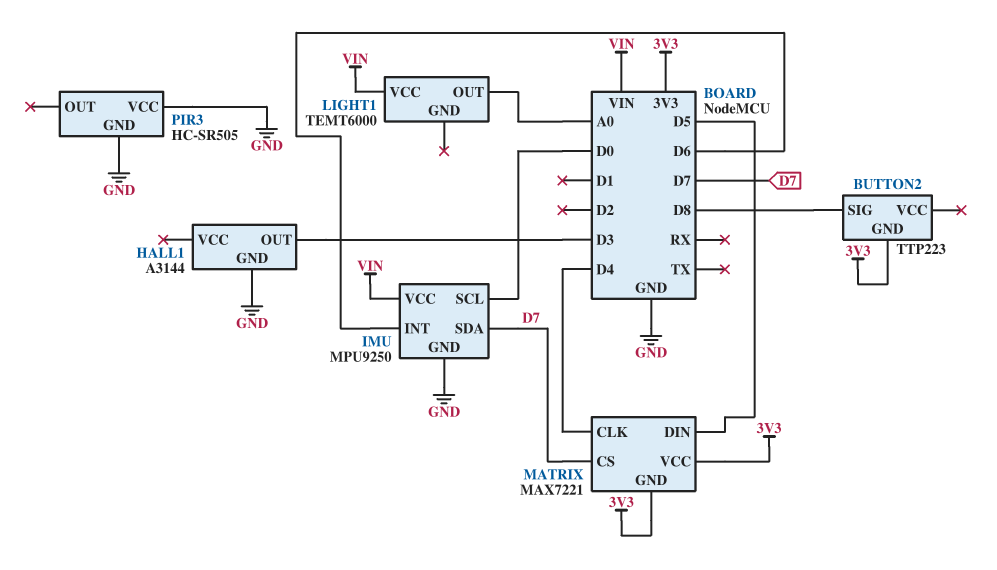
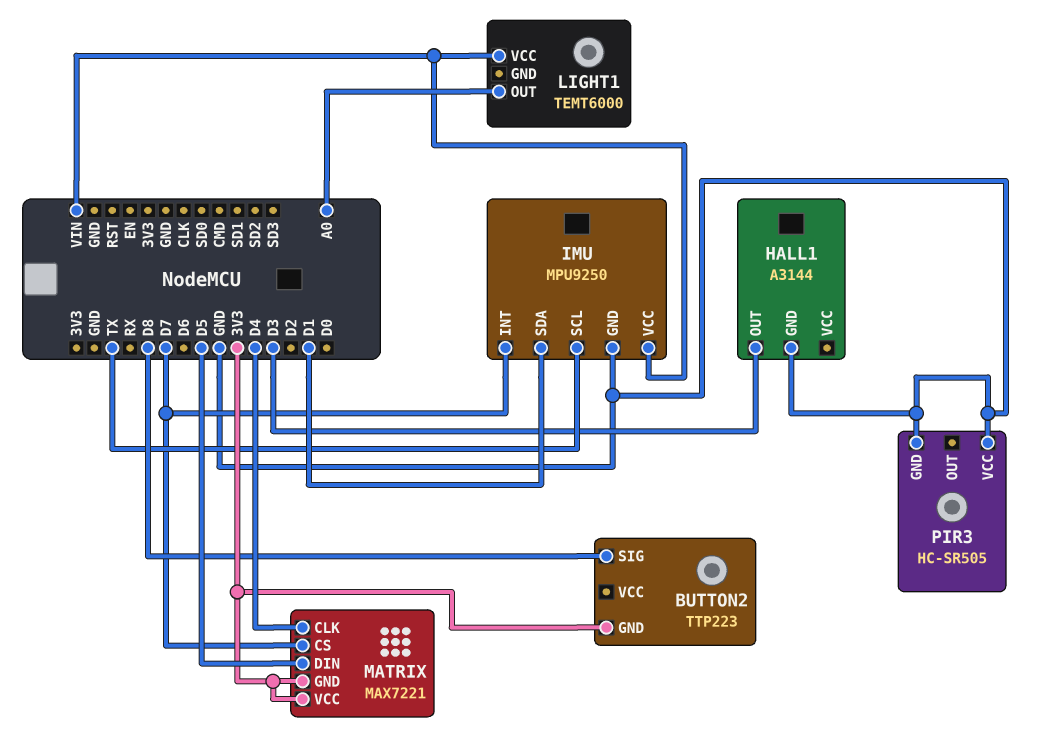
IMU pin INT: D6 -> D7
IMU pin SCL: D0 -> TX
IMU pin SDA: D7 -> D1

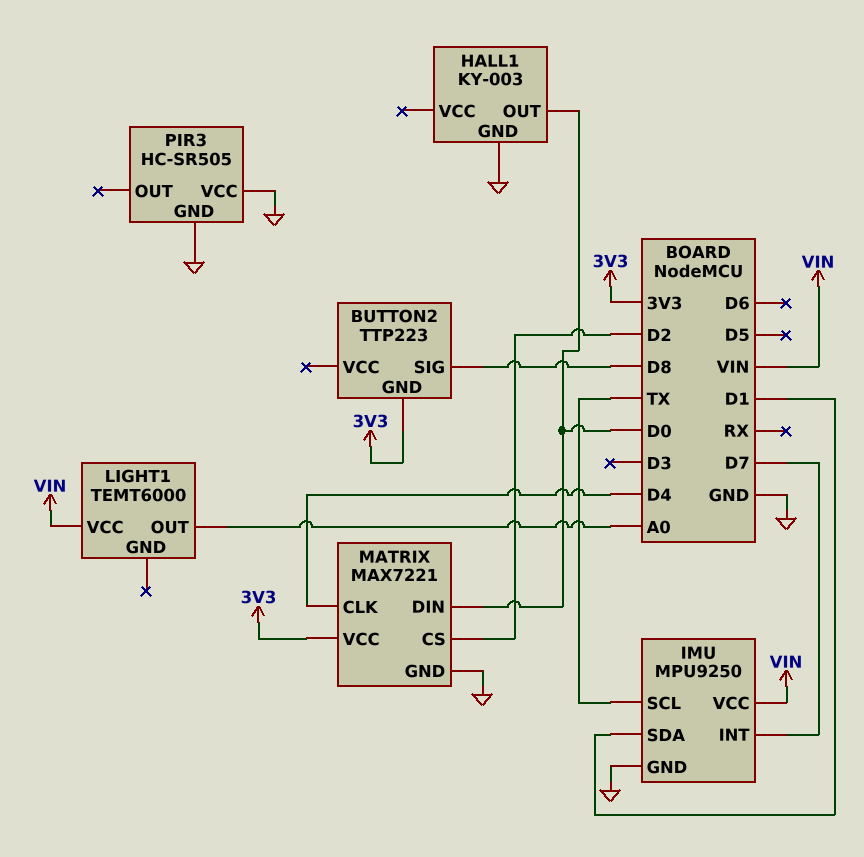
HALL1: A3144 -> KY-003
HALL1 pin OUT: D3 -> D0
MATRIX pin CS: D7 -> D2
MATRIX pin DIN: D5 -> D0
MATRIX pin GND: 3V3 -> GND

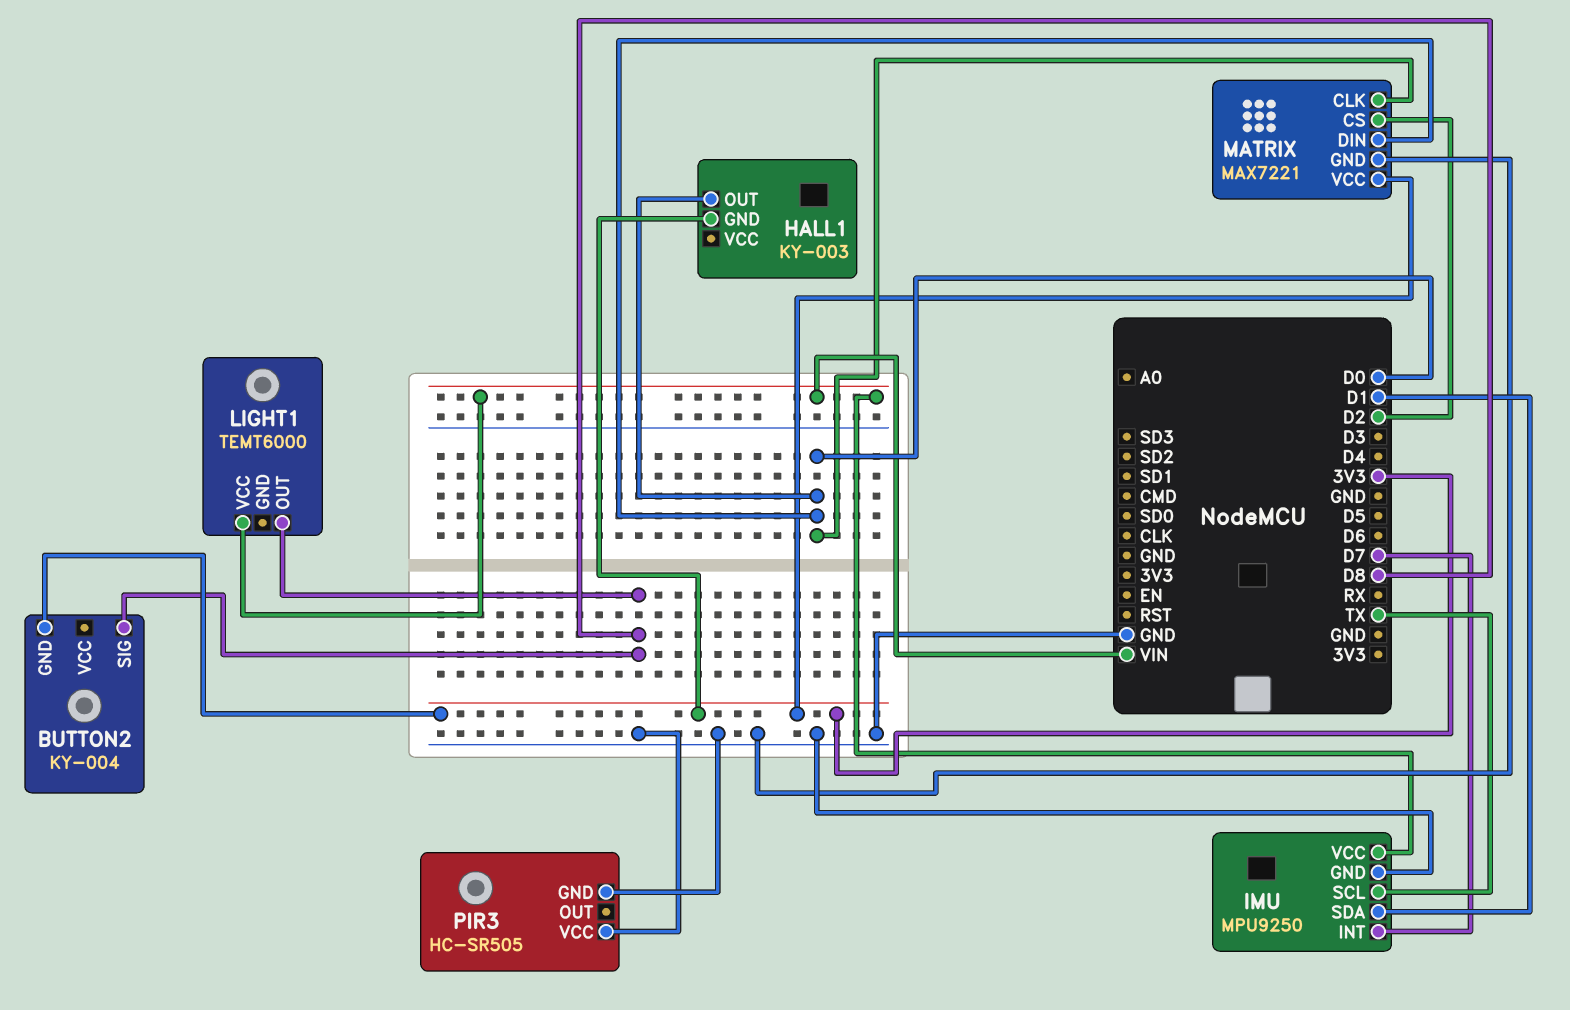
BUTTON2: TTP223 -> KY-004
HALL1 pin GND: GND -> 3V3
LIGHT1 pin OUT: A0 -> D8
MATRIX pin CLK: D4 -> D0

